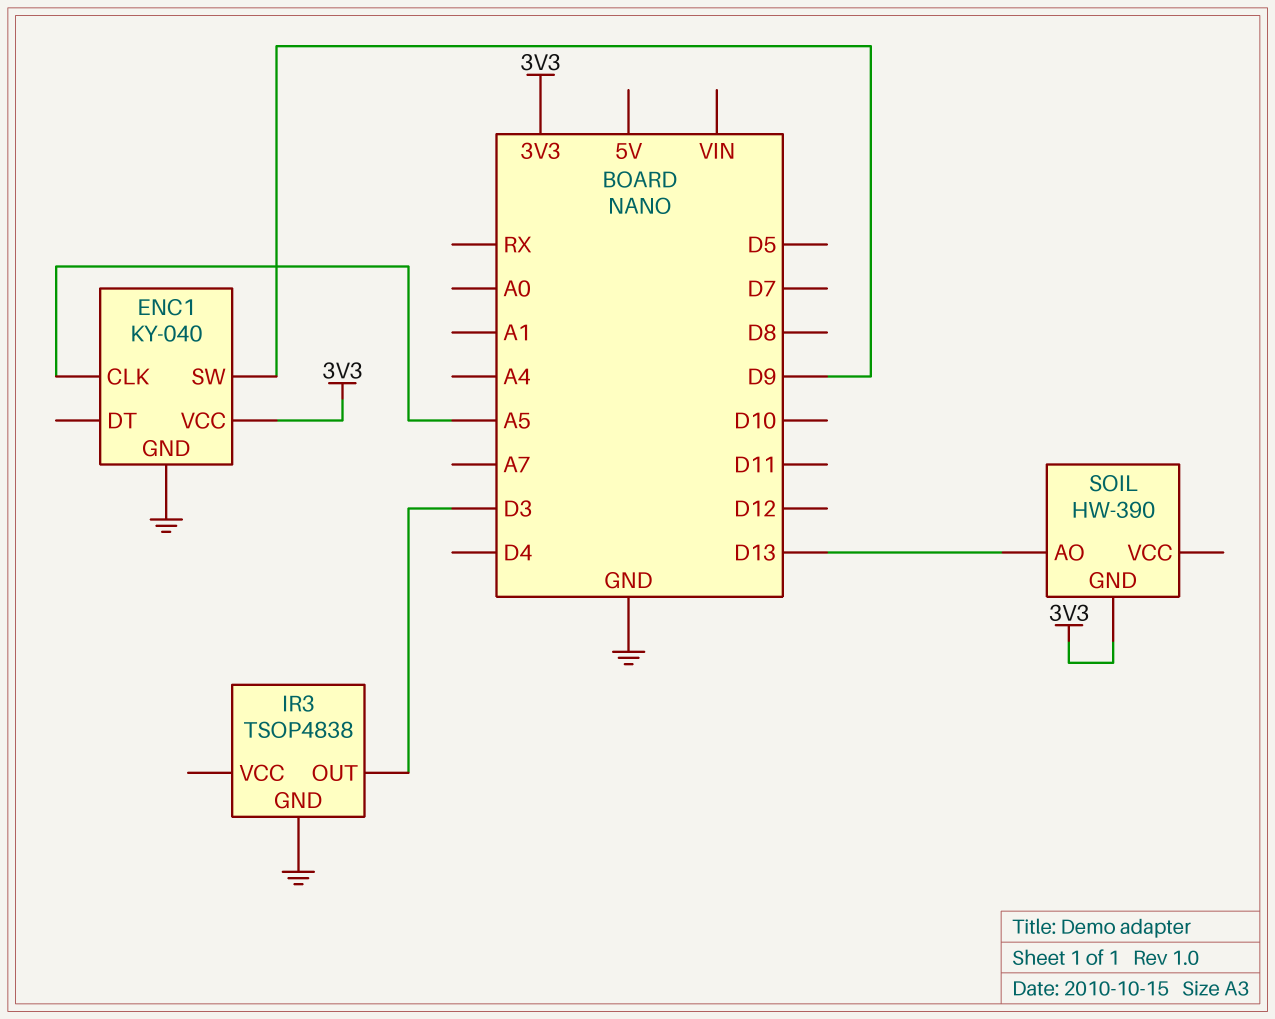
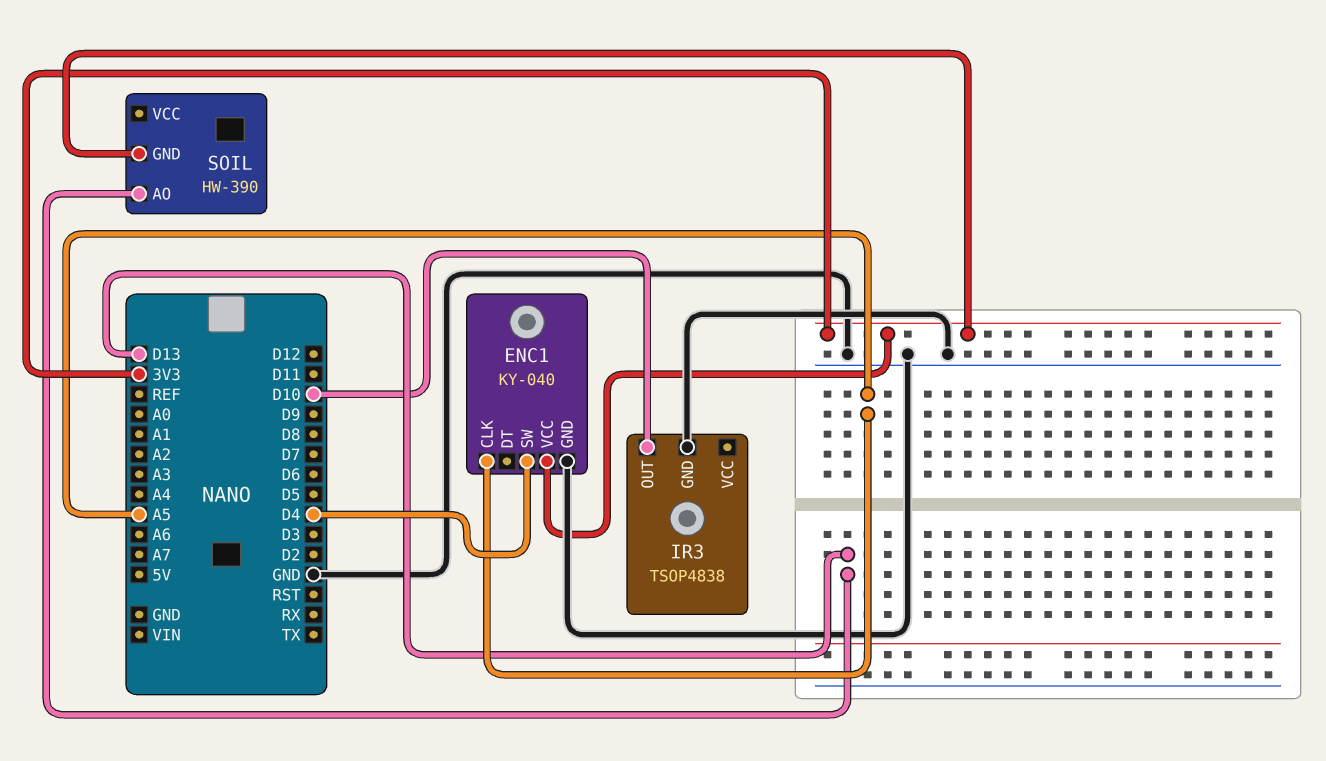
ENC1 pin SW: D9 -> D4
IR3 pin OUT: D3 -> D10

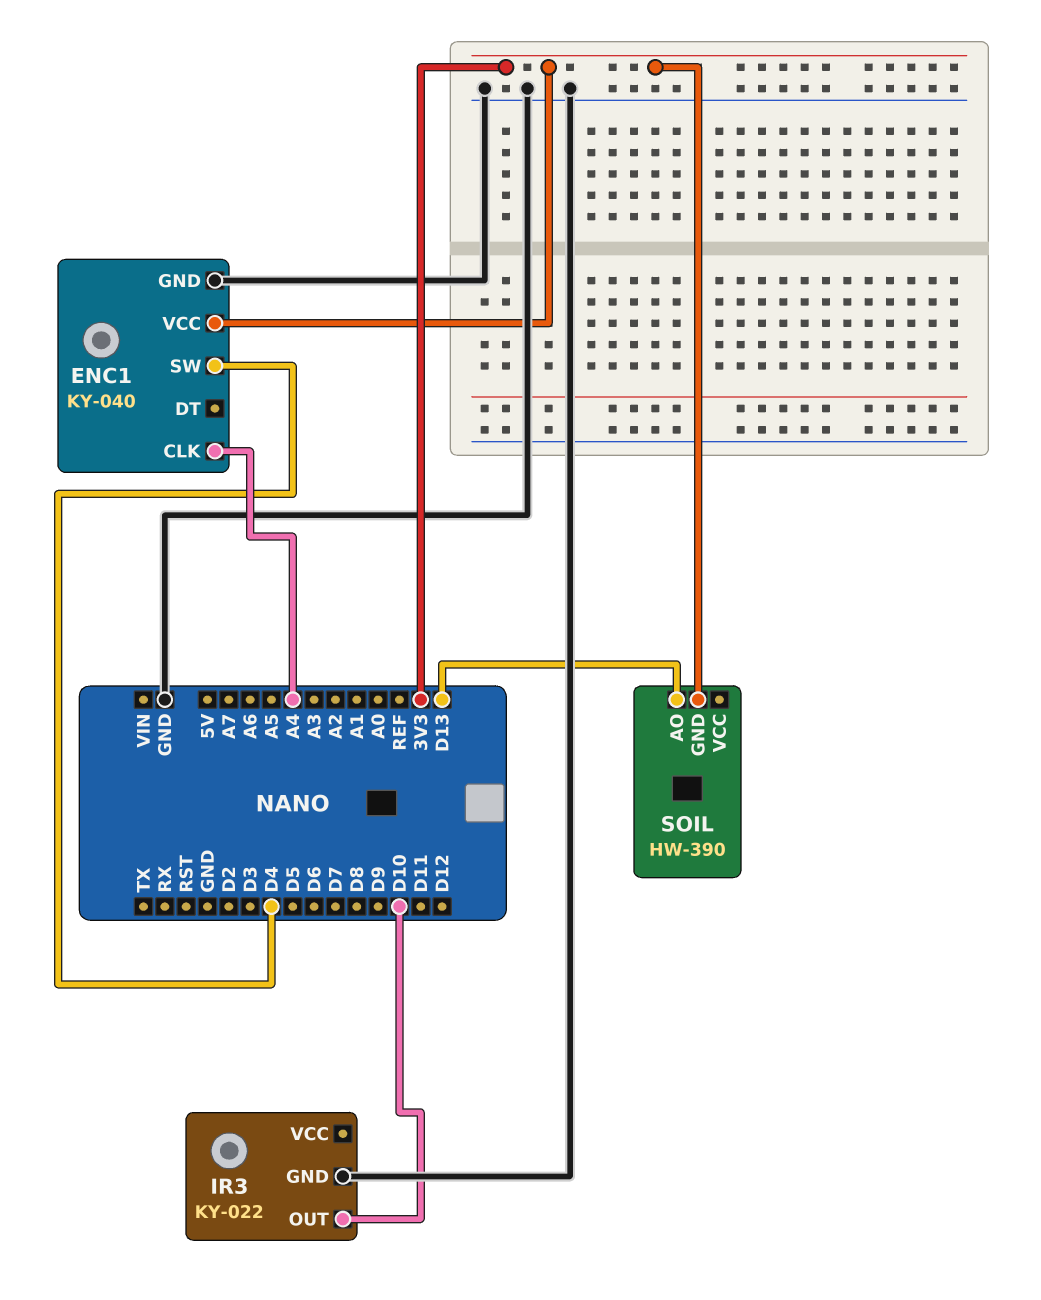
ENC1 pin CLK: A5 -> A4
IR3: TSOP4838 -> KY-022

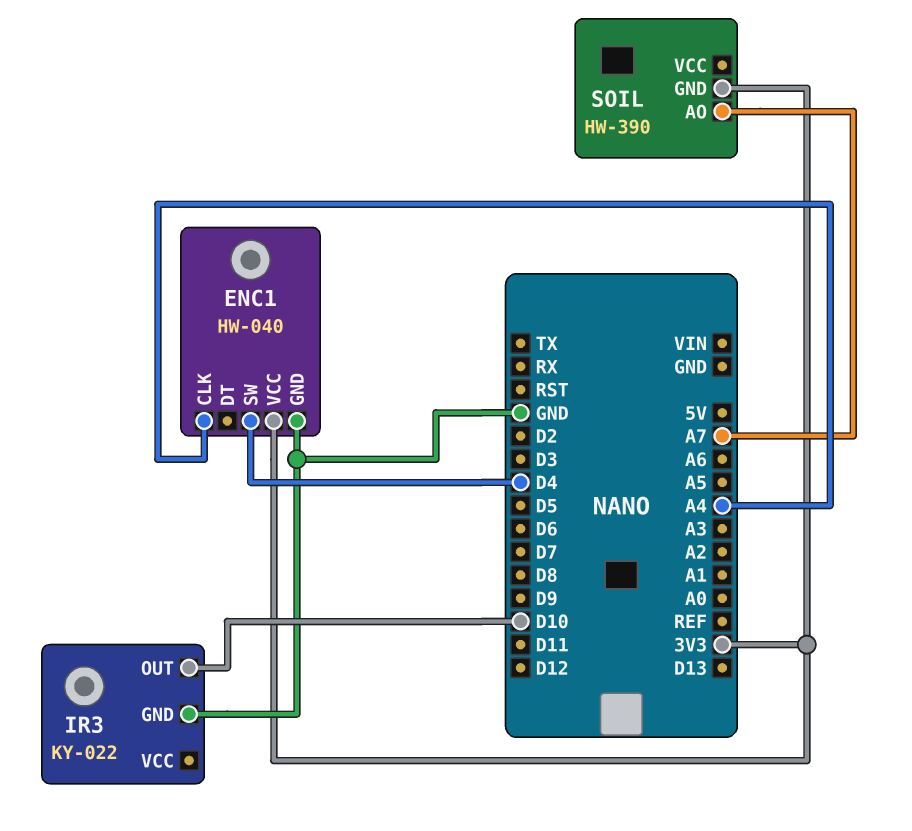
ENC1: KY-040 -> HW-040
SOIL pin AO: D13 -> A7

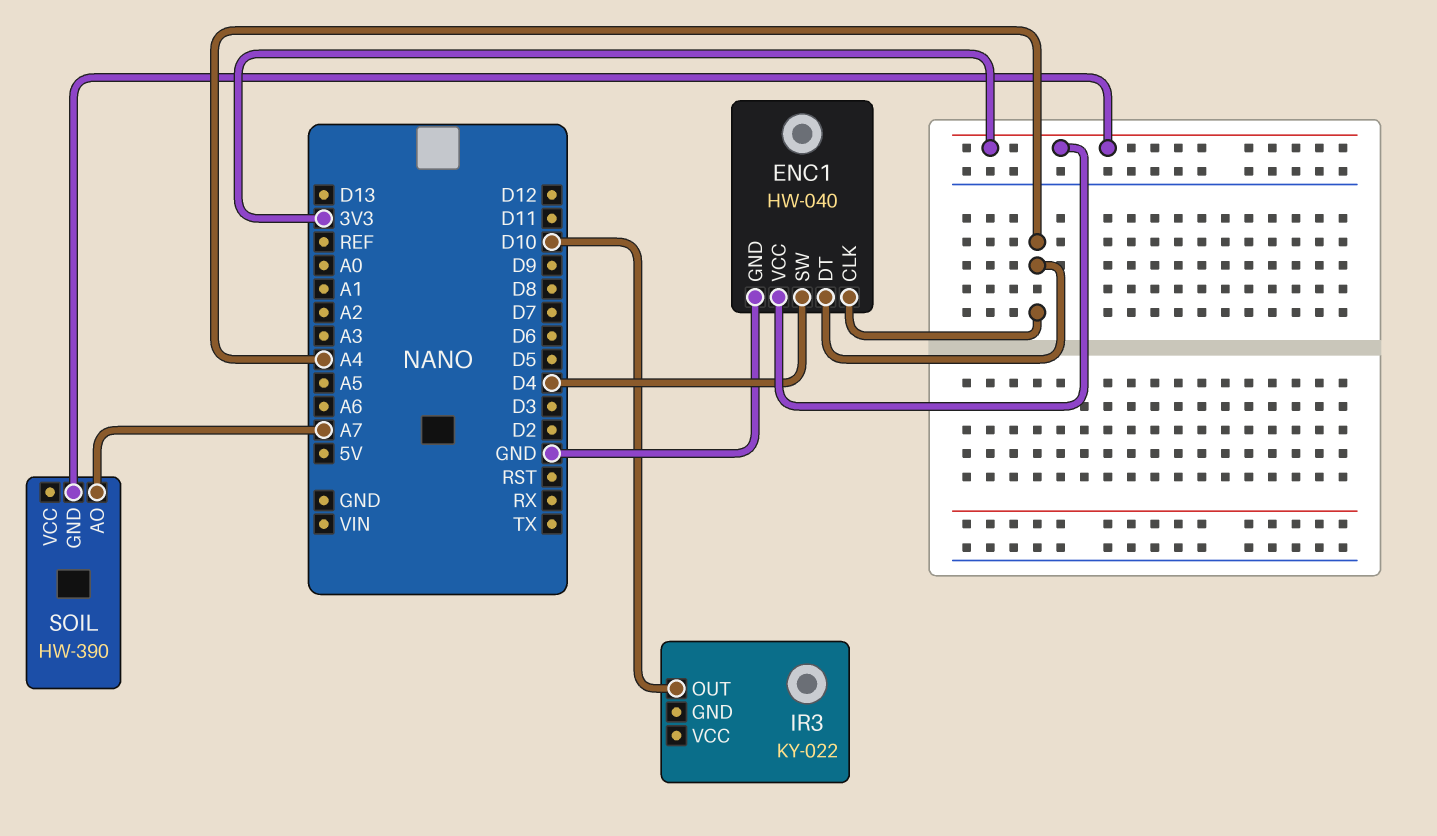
ENC1 pin DT: none -> A4
IR3 pin GND: GND -> none

